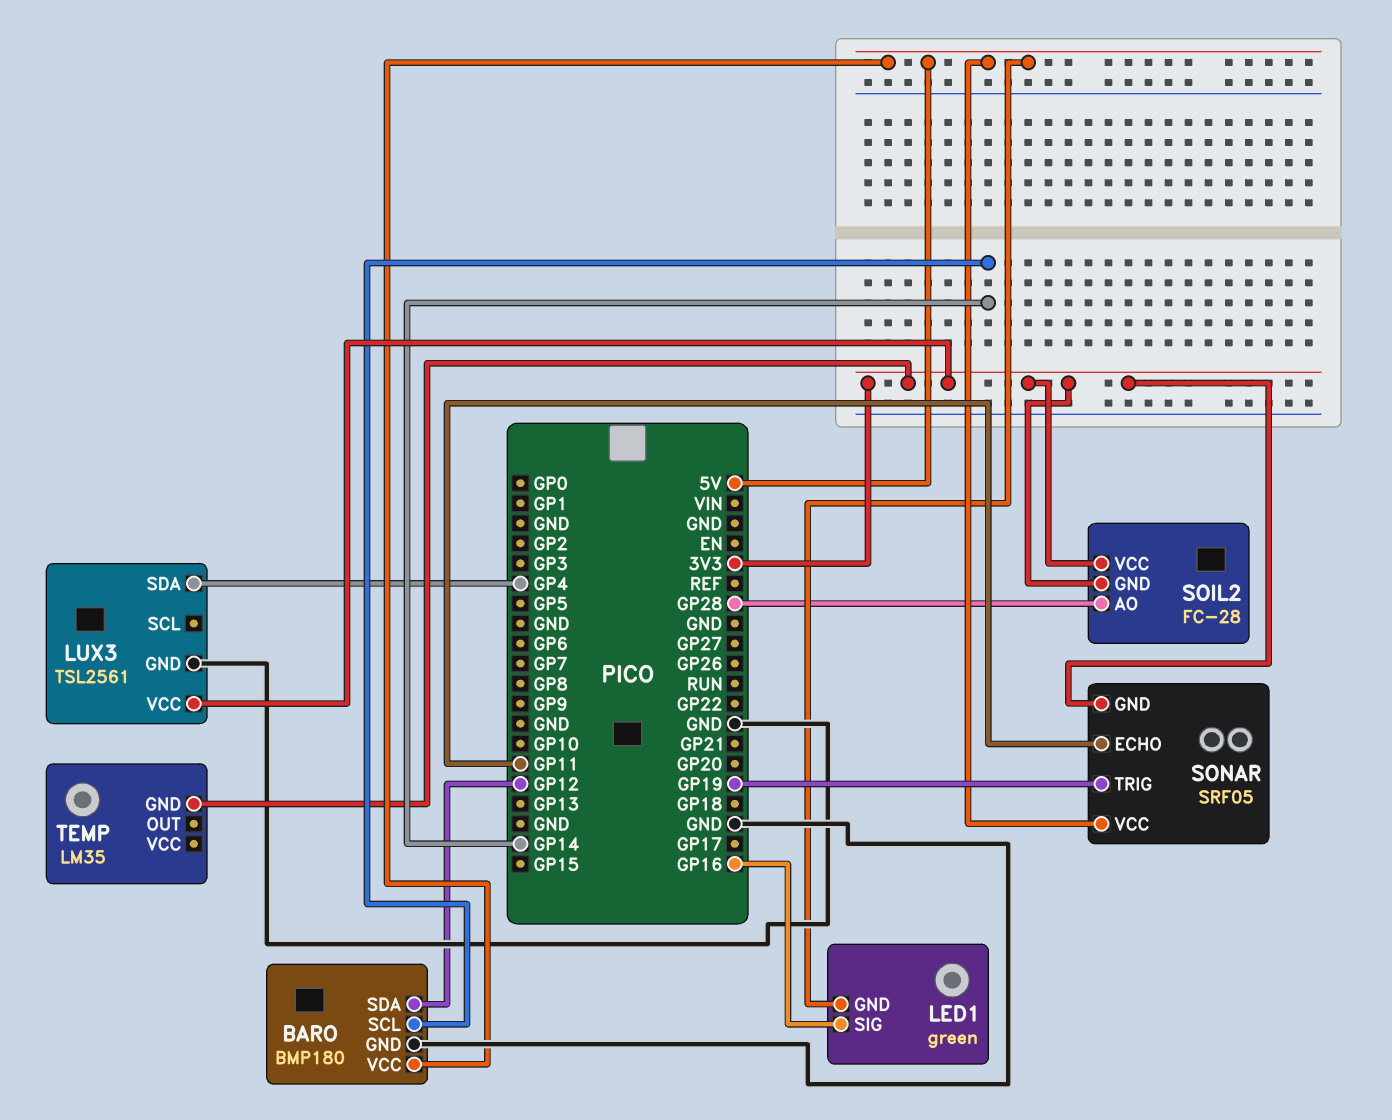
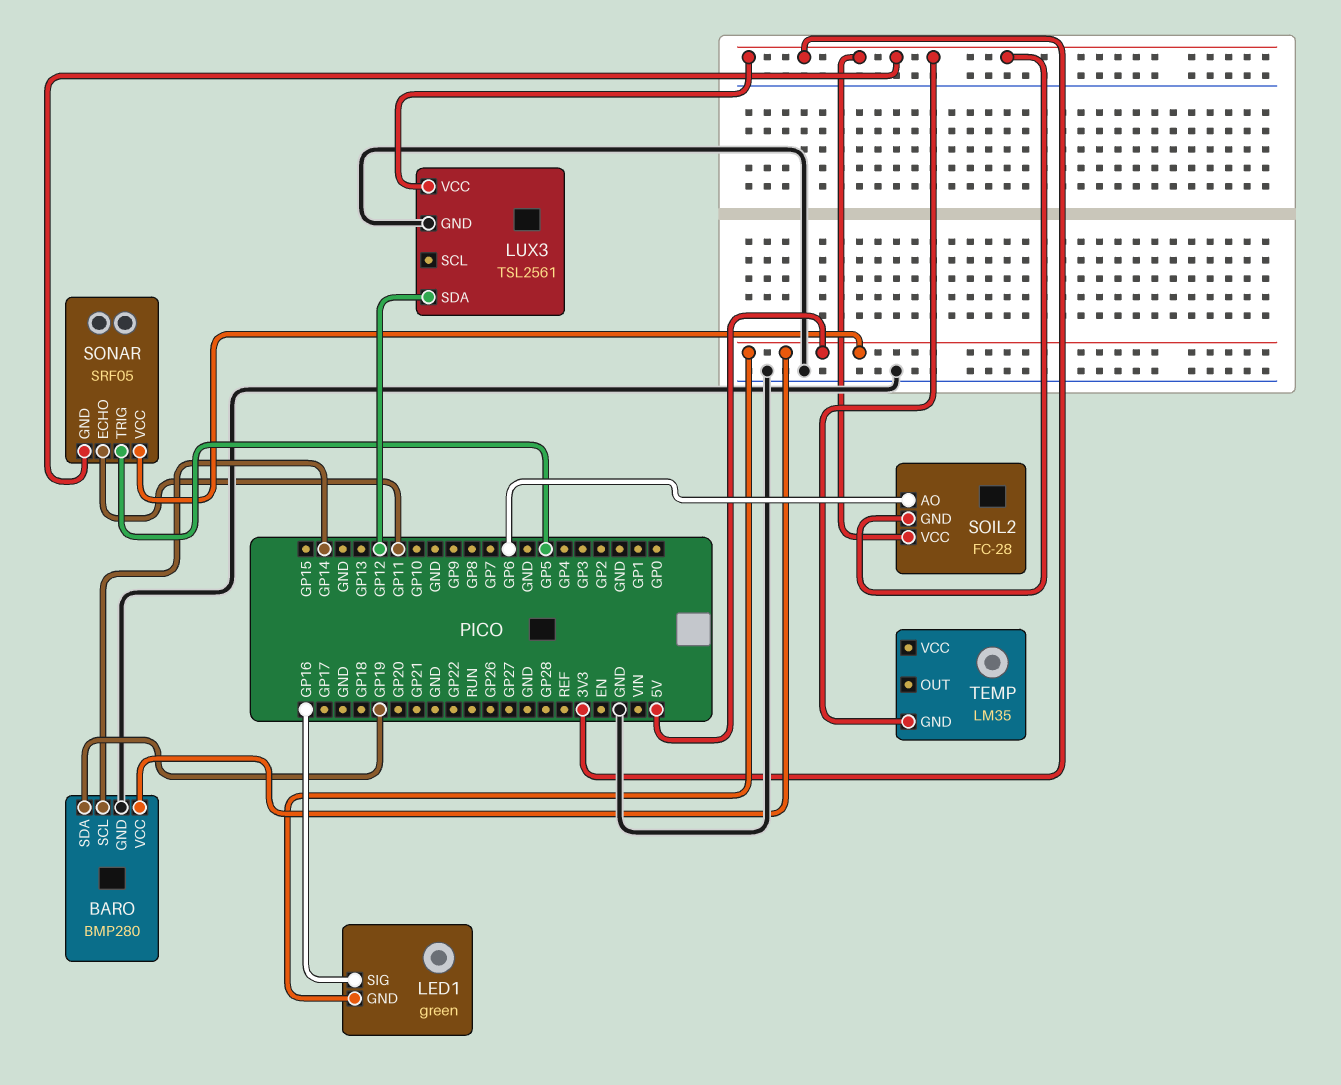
BARO: BMP180 -> BMP280
BARO pin SDA: GP12 -> GP19
LUX3 pin SDA: GP4 -> GP12
SOIL2 pin AO: GP28 -> GP6
SONAR pin TRIG: GP19 -> GP5

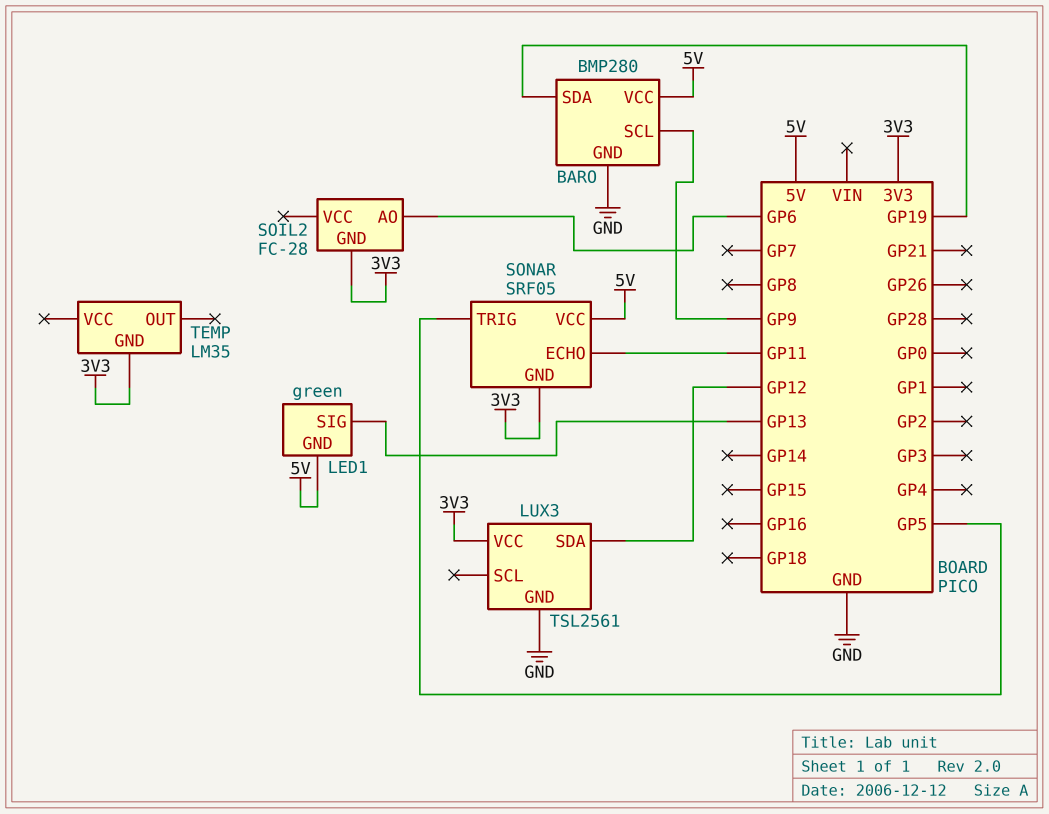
BARO pin SCL: GP14 -> GP9
LED1 pin SIG: GP16 -> GP13
SOIL2 pin VCC: 3V3 -> none

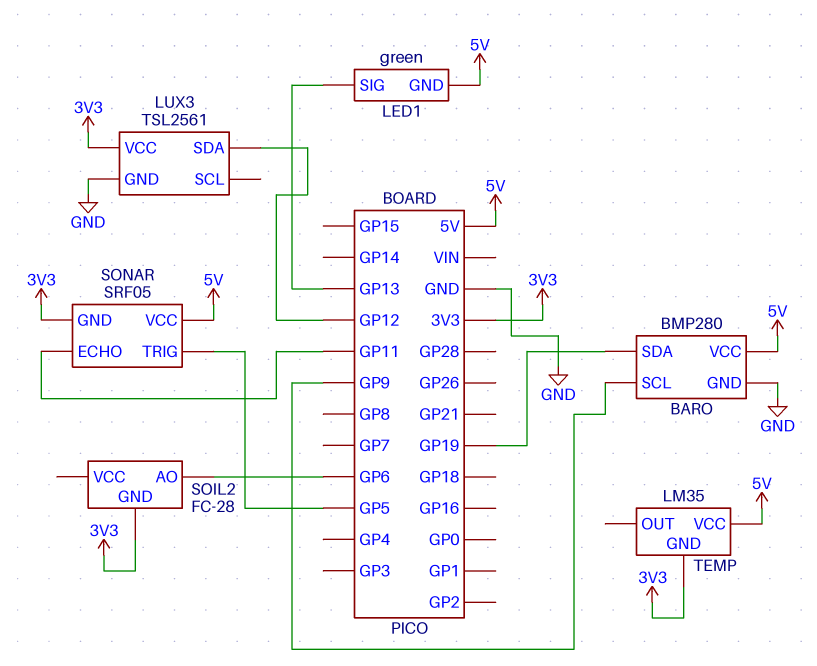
TEMP pin VCC: none -> 5V

